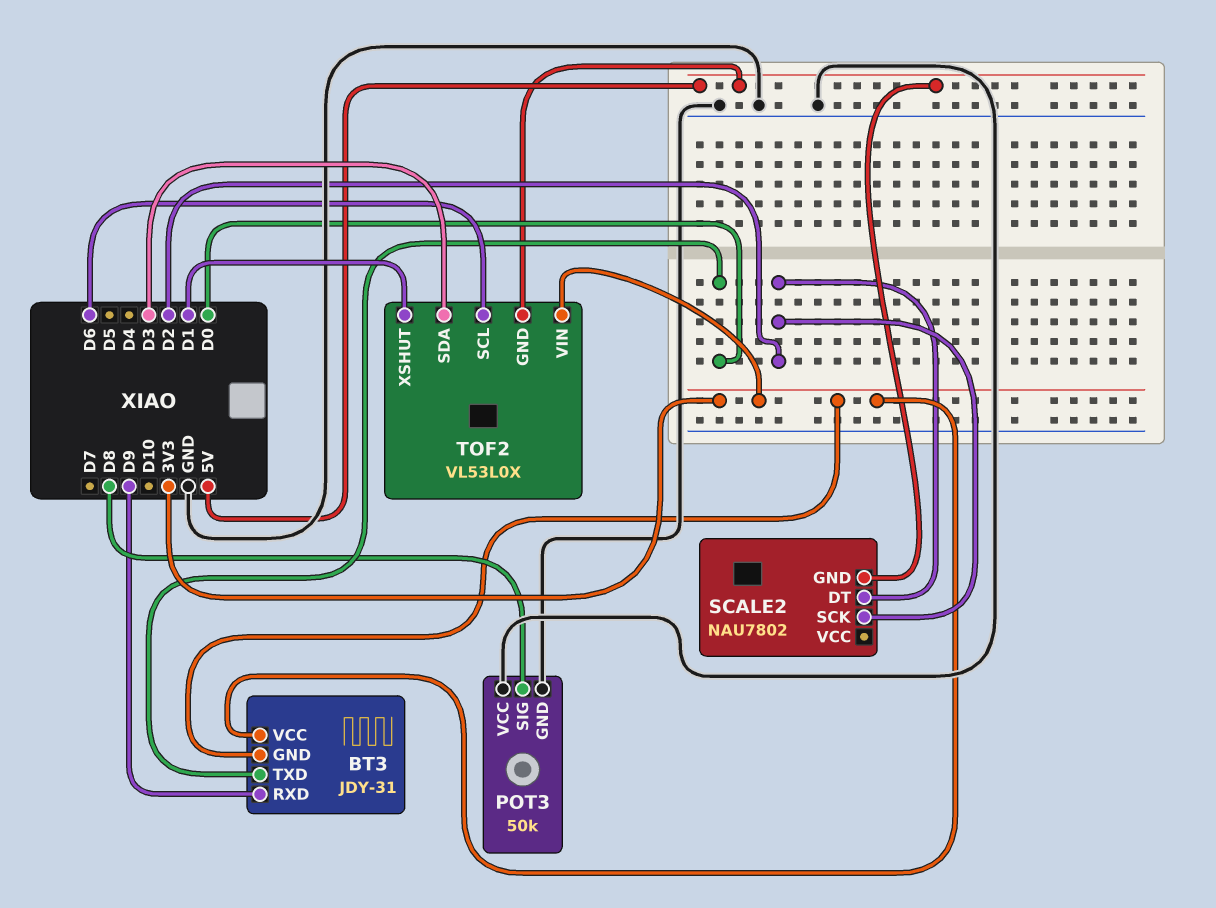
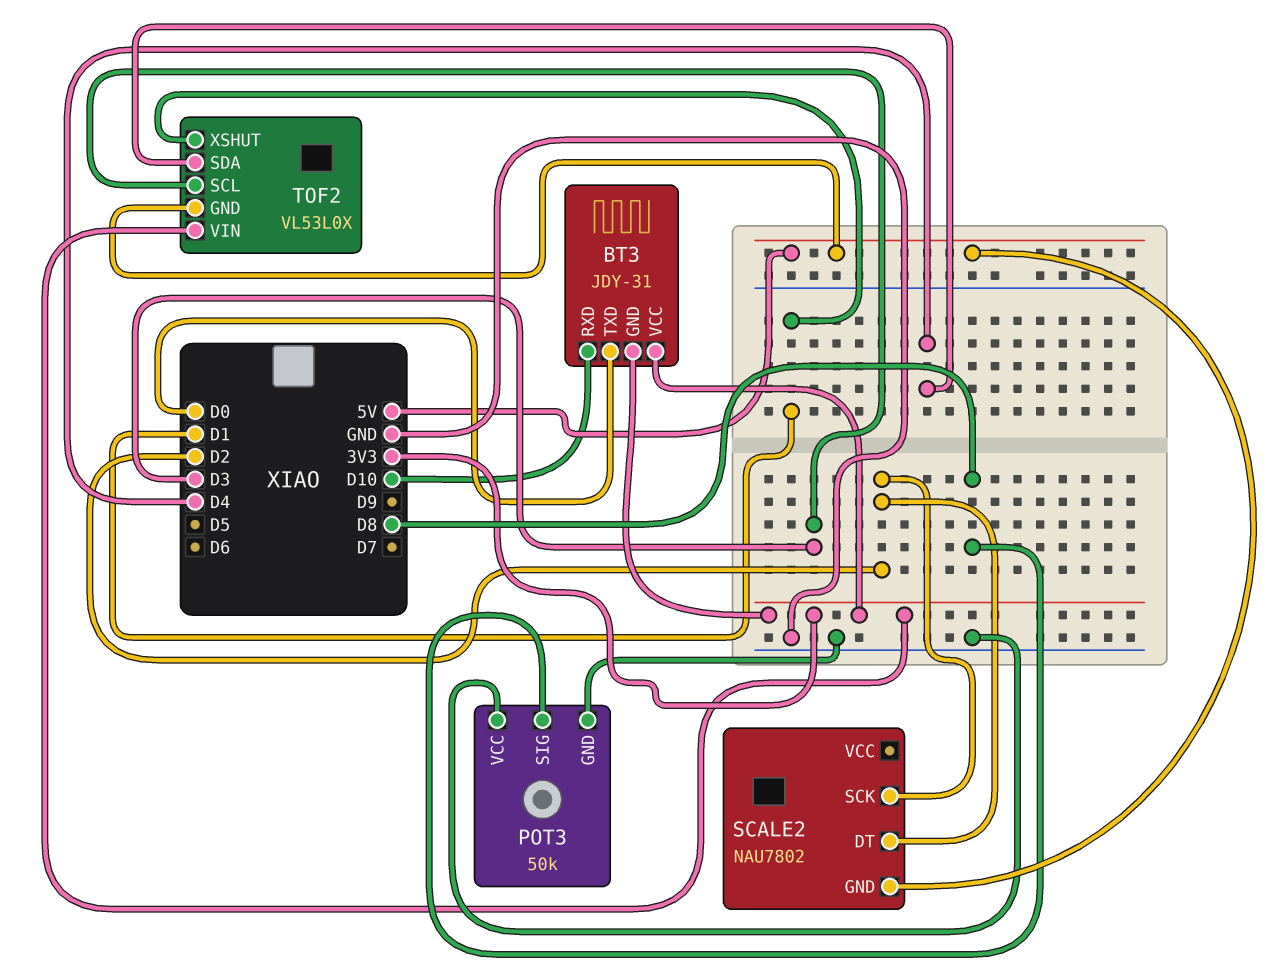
BT3 pin RXD: D9 -> D10
TOF2 pin SCL: D6 -> D3
TOF2 pin SDA: D3 -> D4

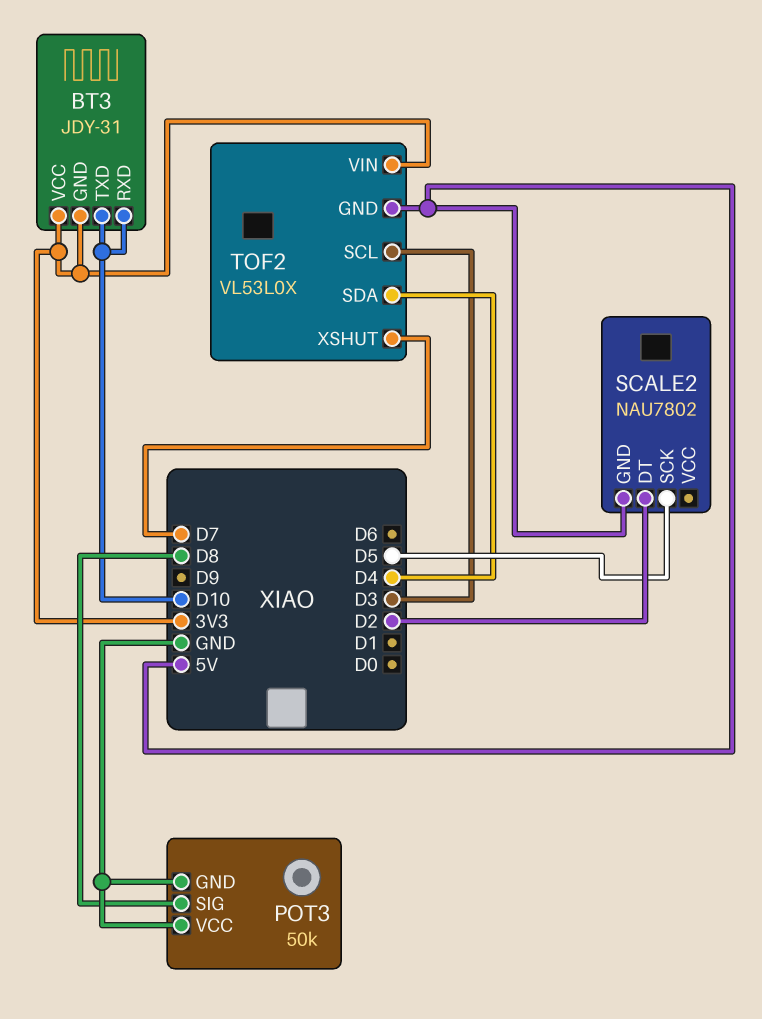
BT3 pin TXD: D0 -> D10
SCALE2 pin SCK: D2 -> D5
TOF2 pin XSHUT: D1 -> D7

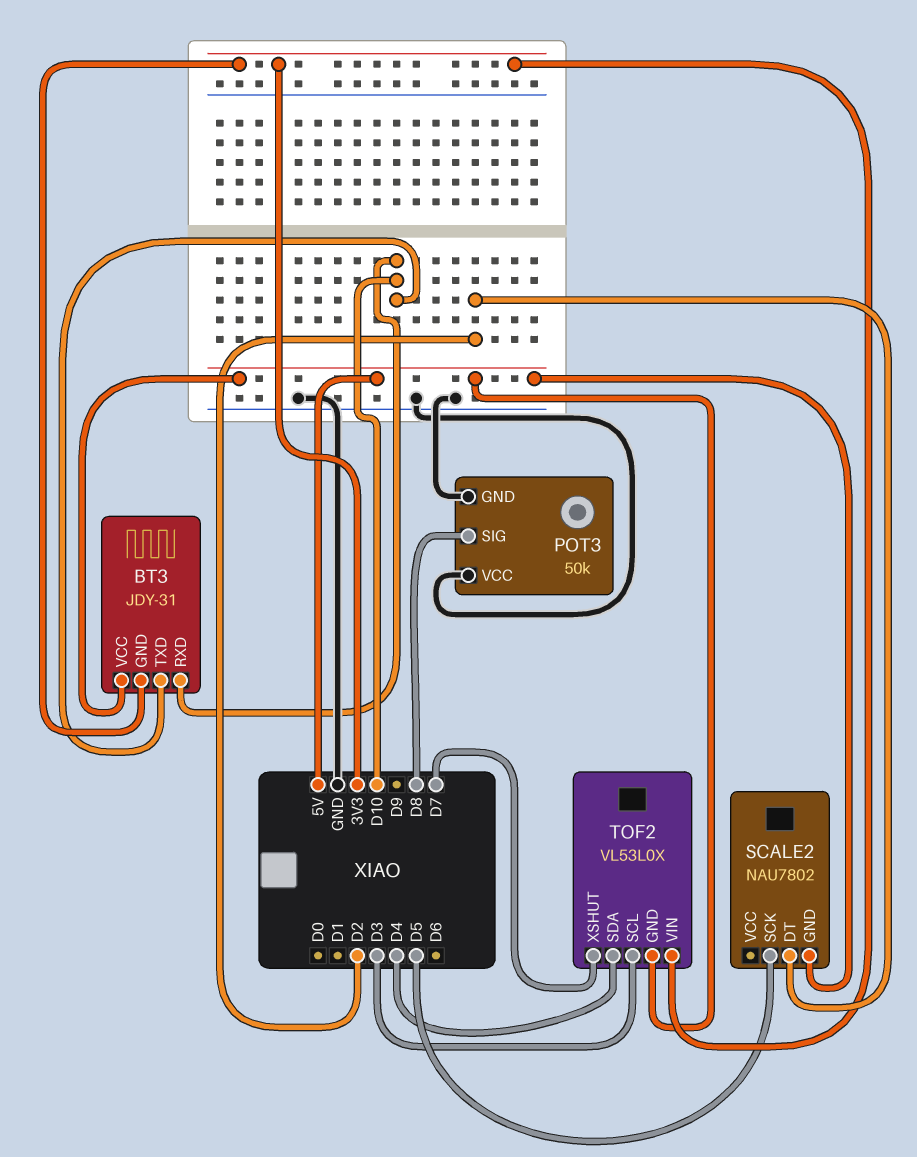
BT3 pin VCC: 3V3 -> 5V

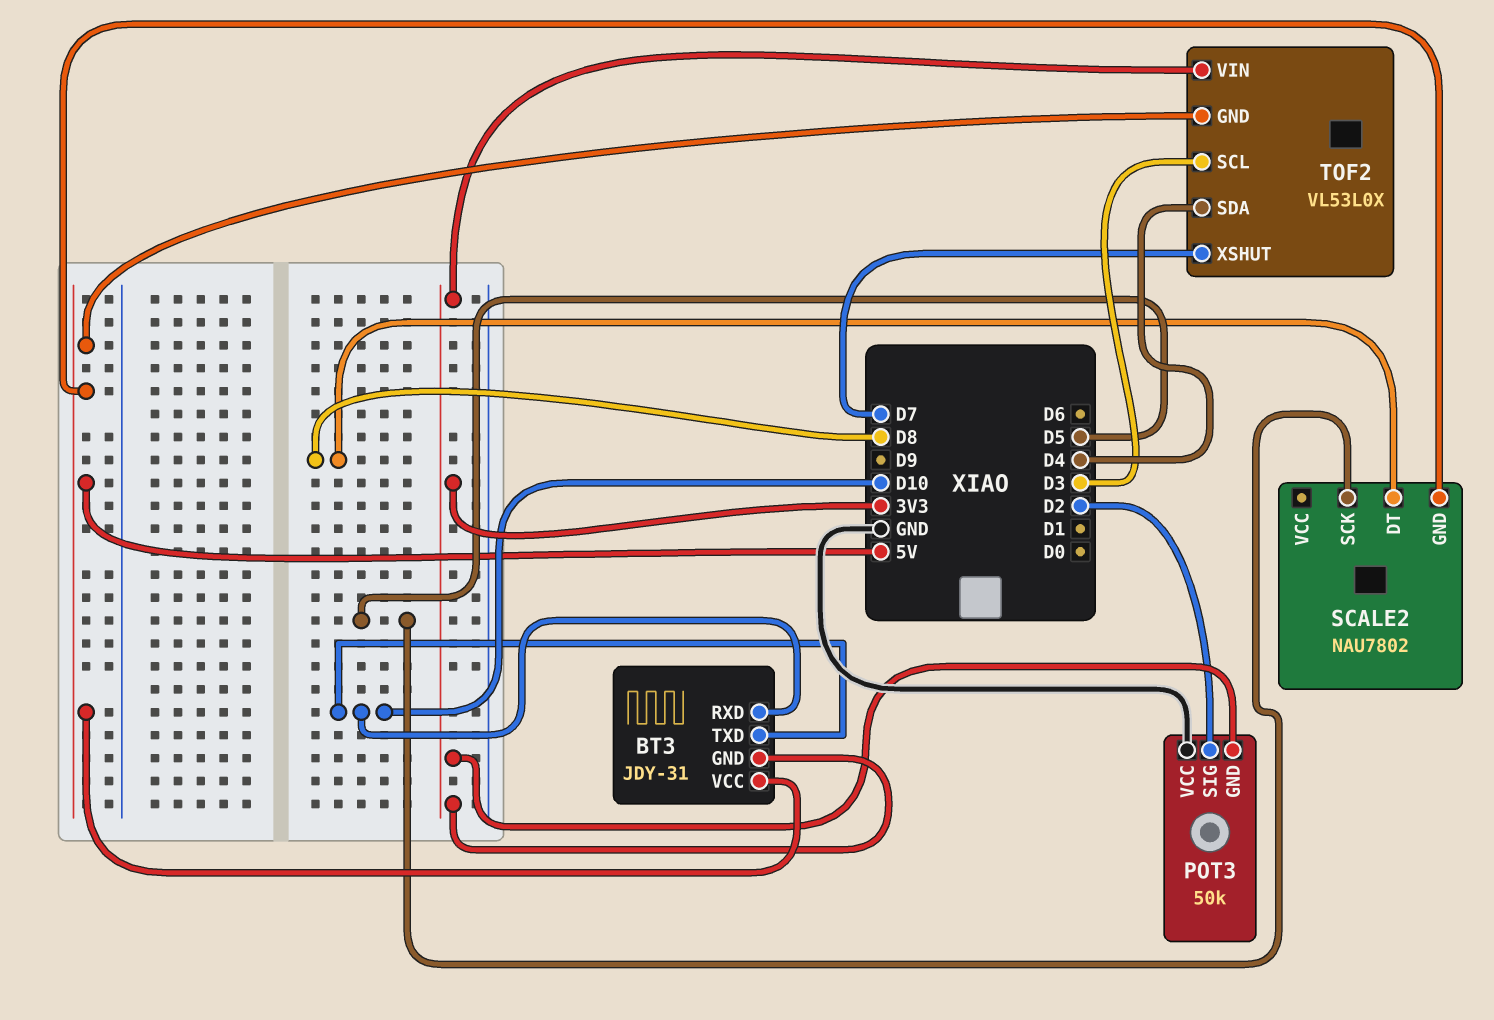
POT3 pin GND: GND -> 3V3
POT3 pin SIG: D8 -> D2
SCALE2 pin DT: D2 -> D8

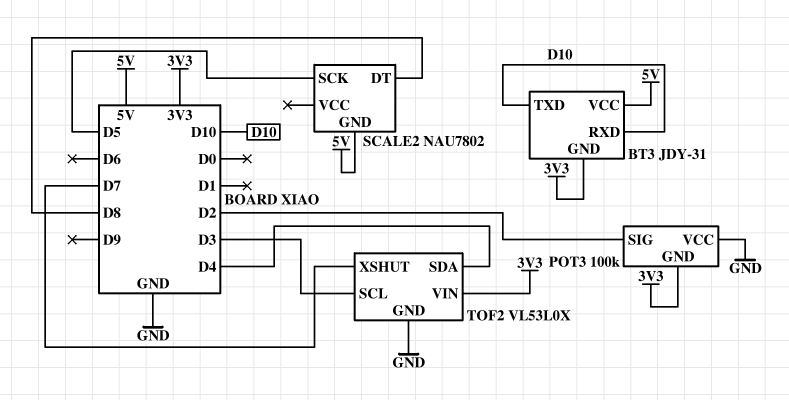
POT3: 50k -> 100k
TOF2 pin GND: 5V -> GND

